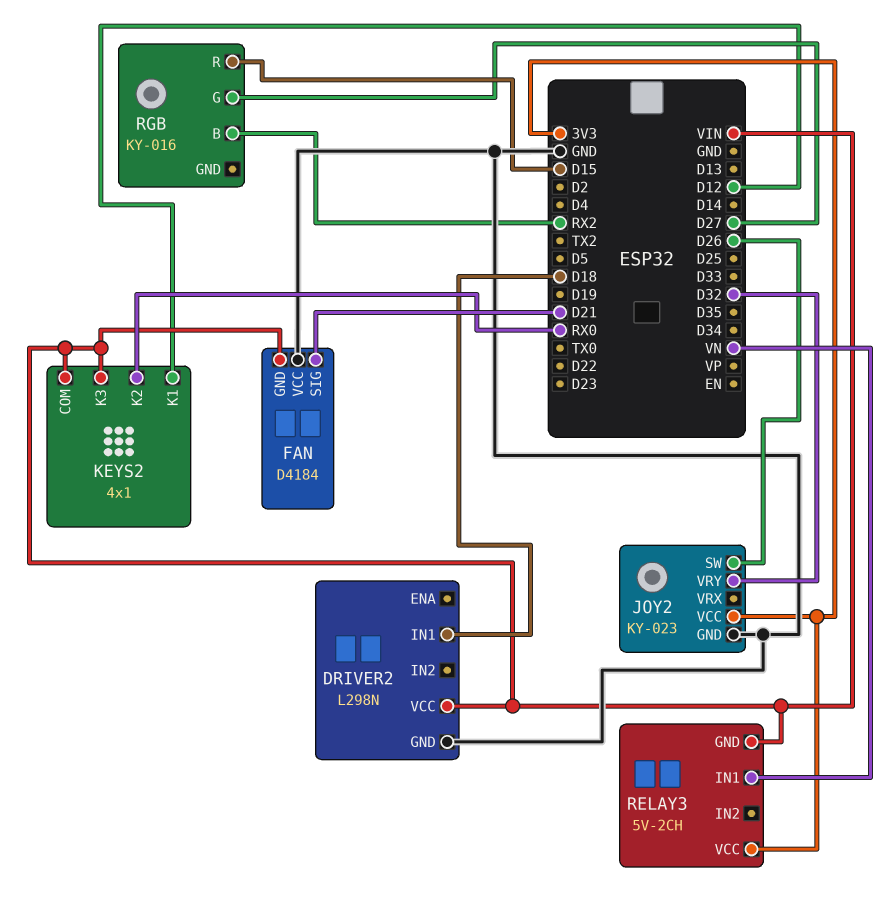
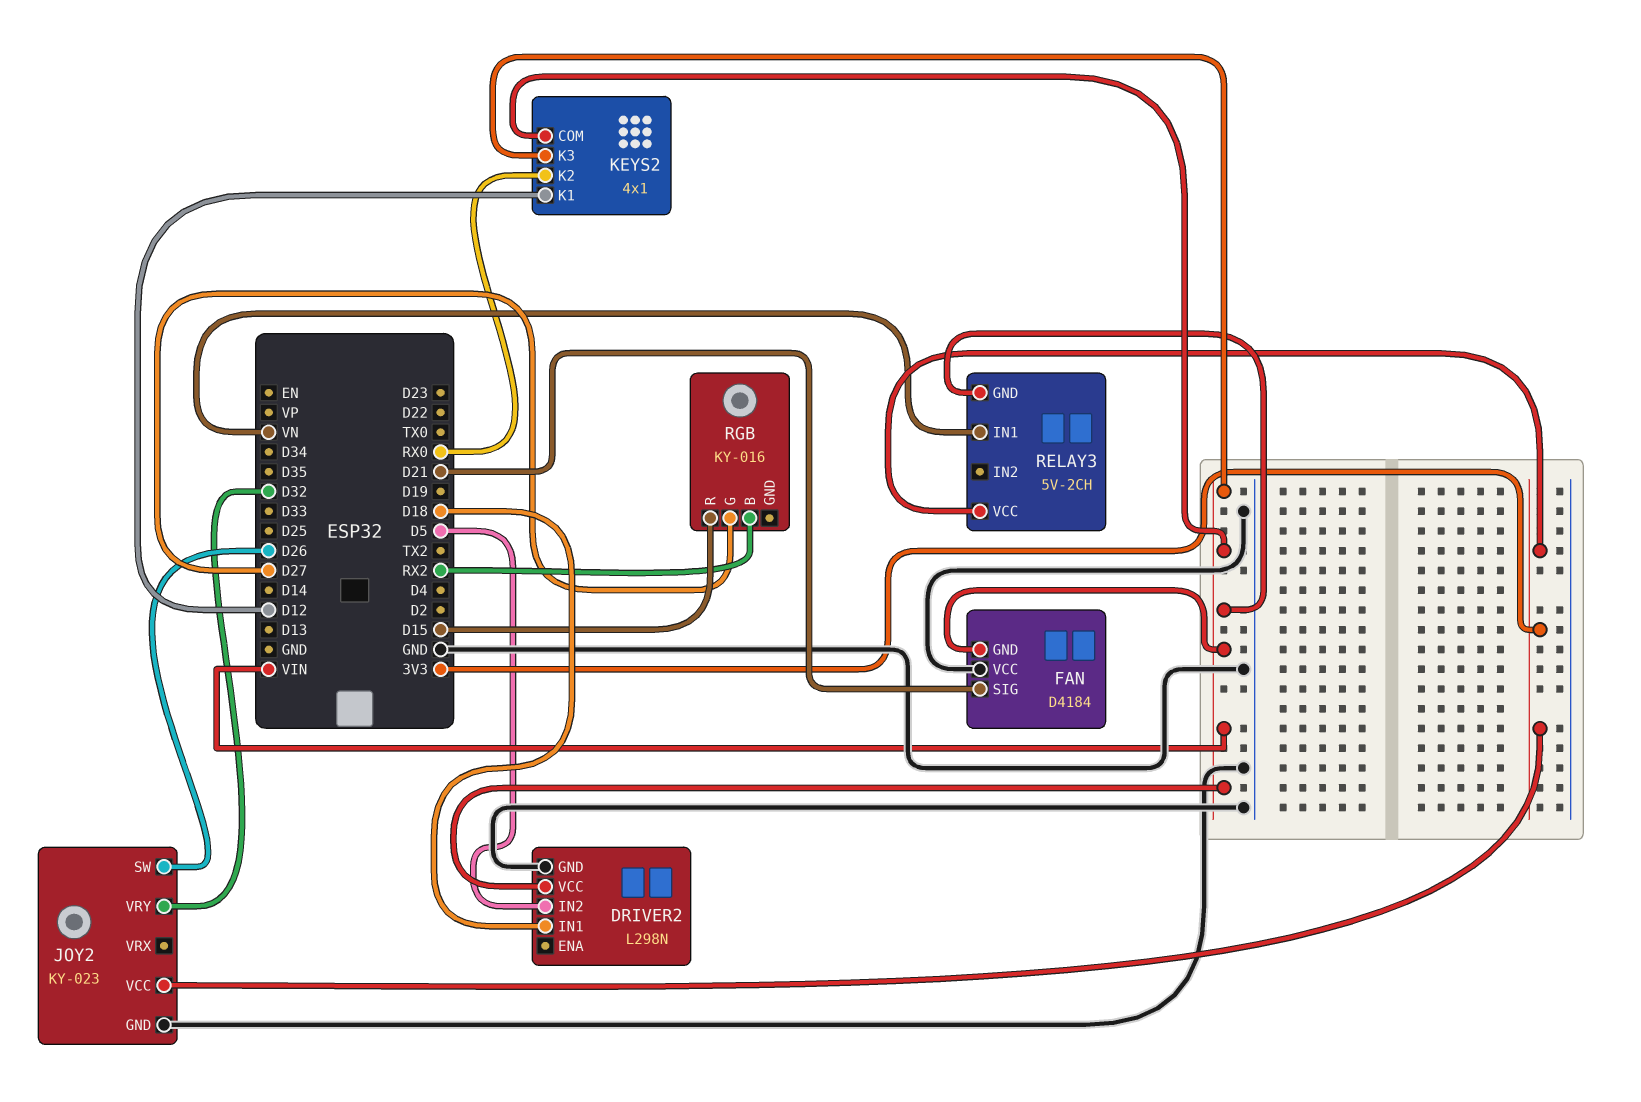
DRIVER2 pin IN2: none -> D5

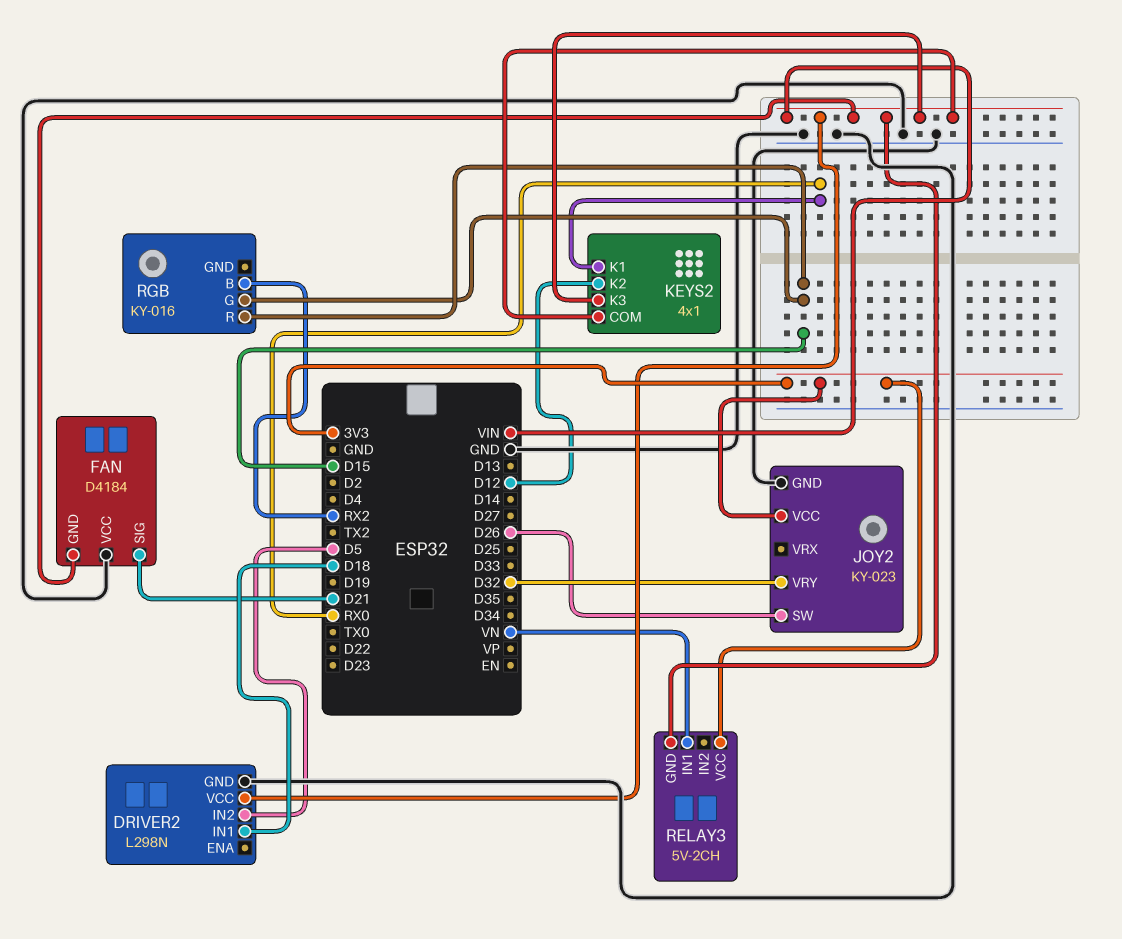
KEYS2 pin K1: D12 -> RX0
KEYS2 pin K2: RX0 -> D12
RGB pin G: D27 -> D15

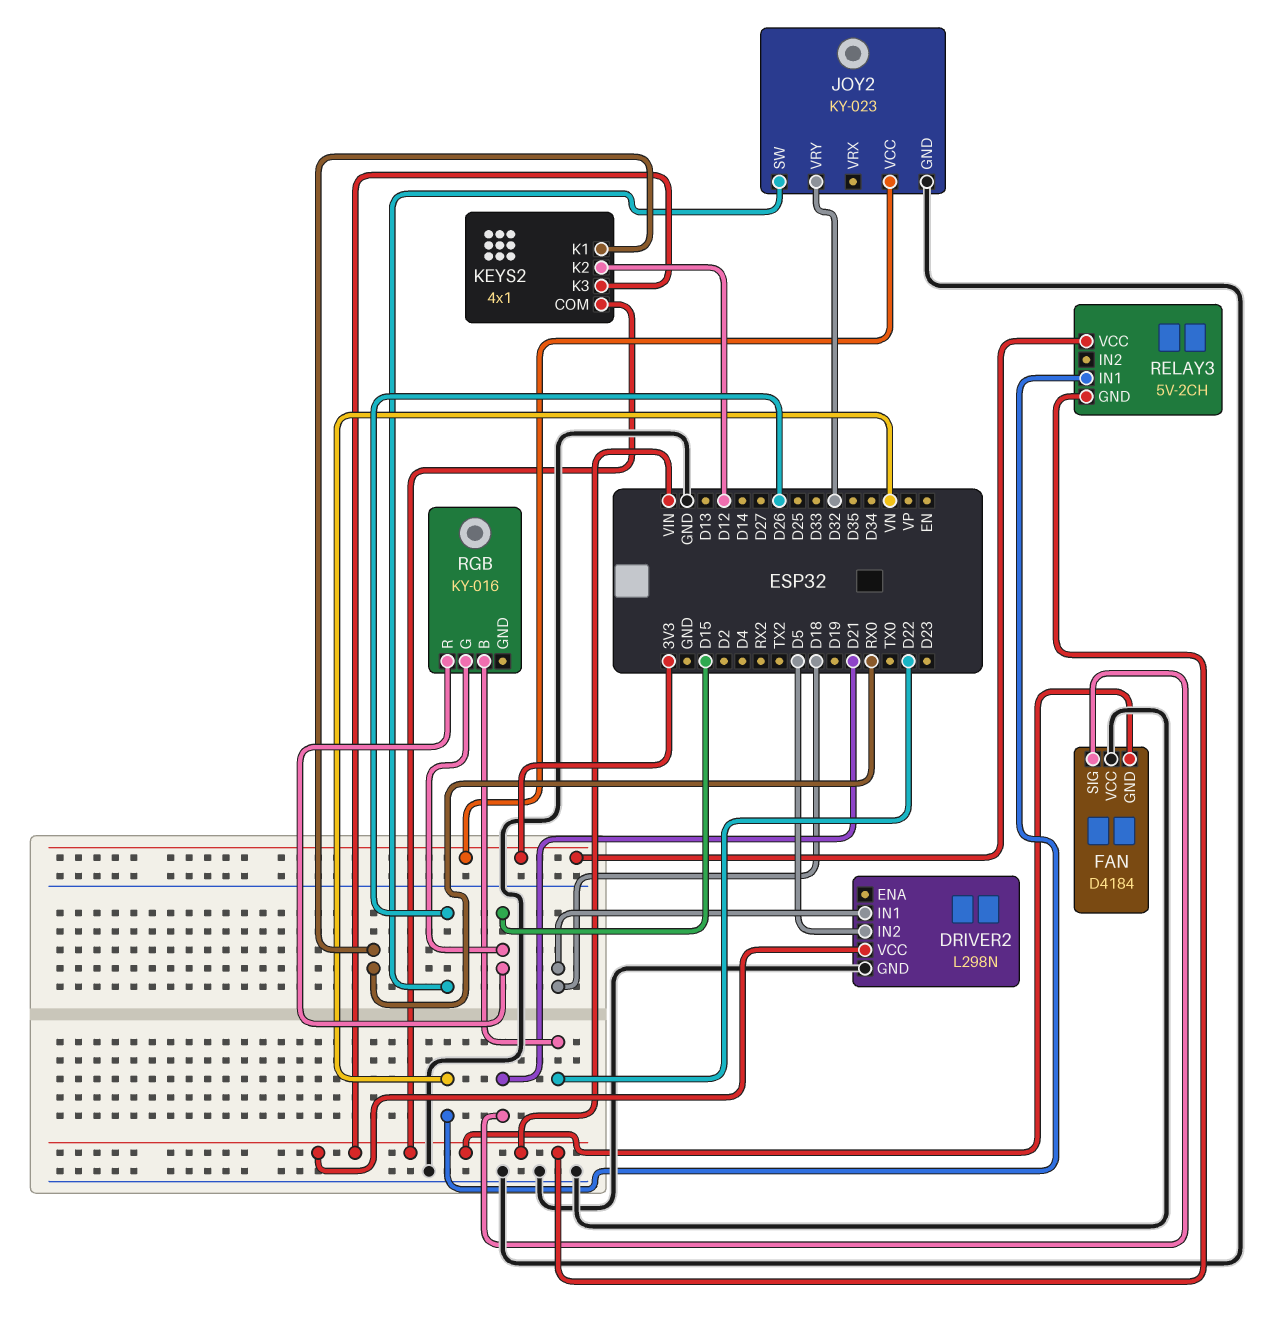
RGB pin B: RX2 -> D22

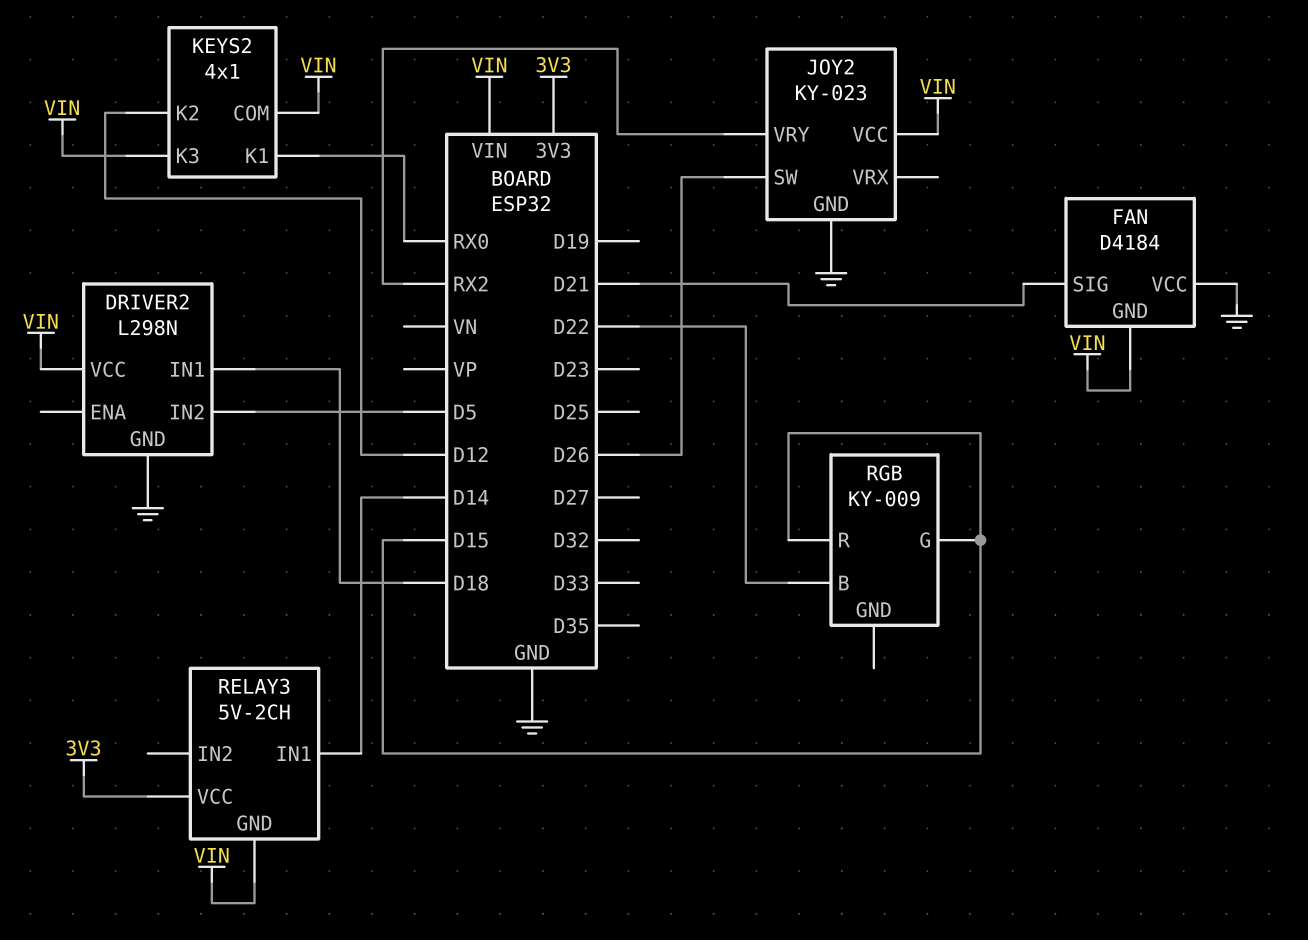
JOY2 pin VCC: 3V3 -> VIN
JOY2 pin VRY: D32 -> RX2
RELAY3 pin IN1: VN -> D14
RGB: KY-016 -> KY-009

